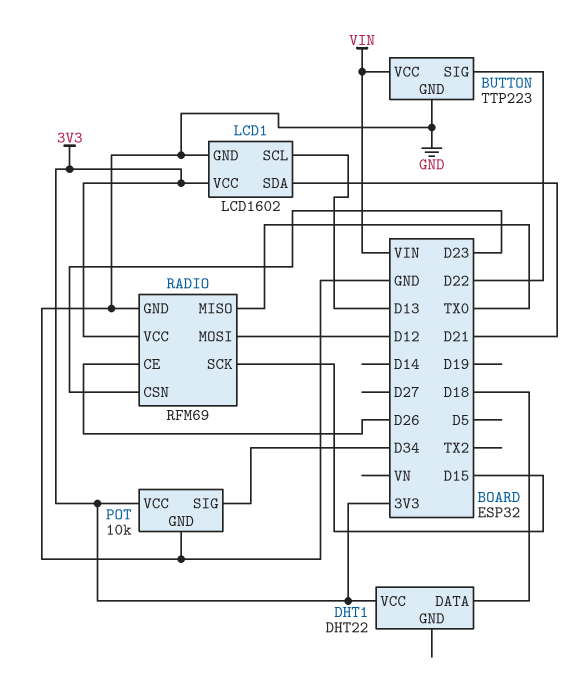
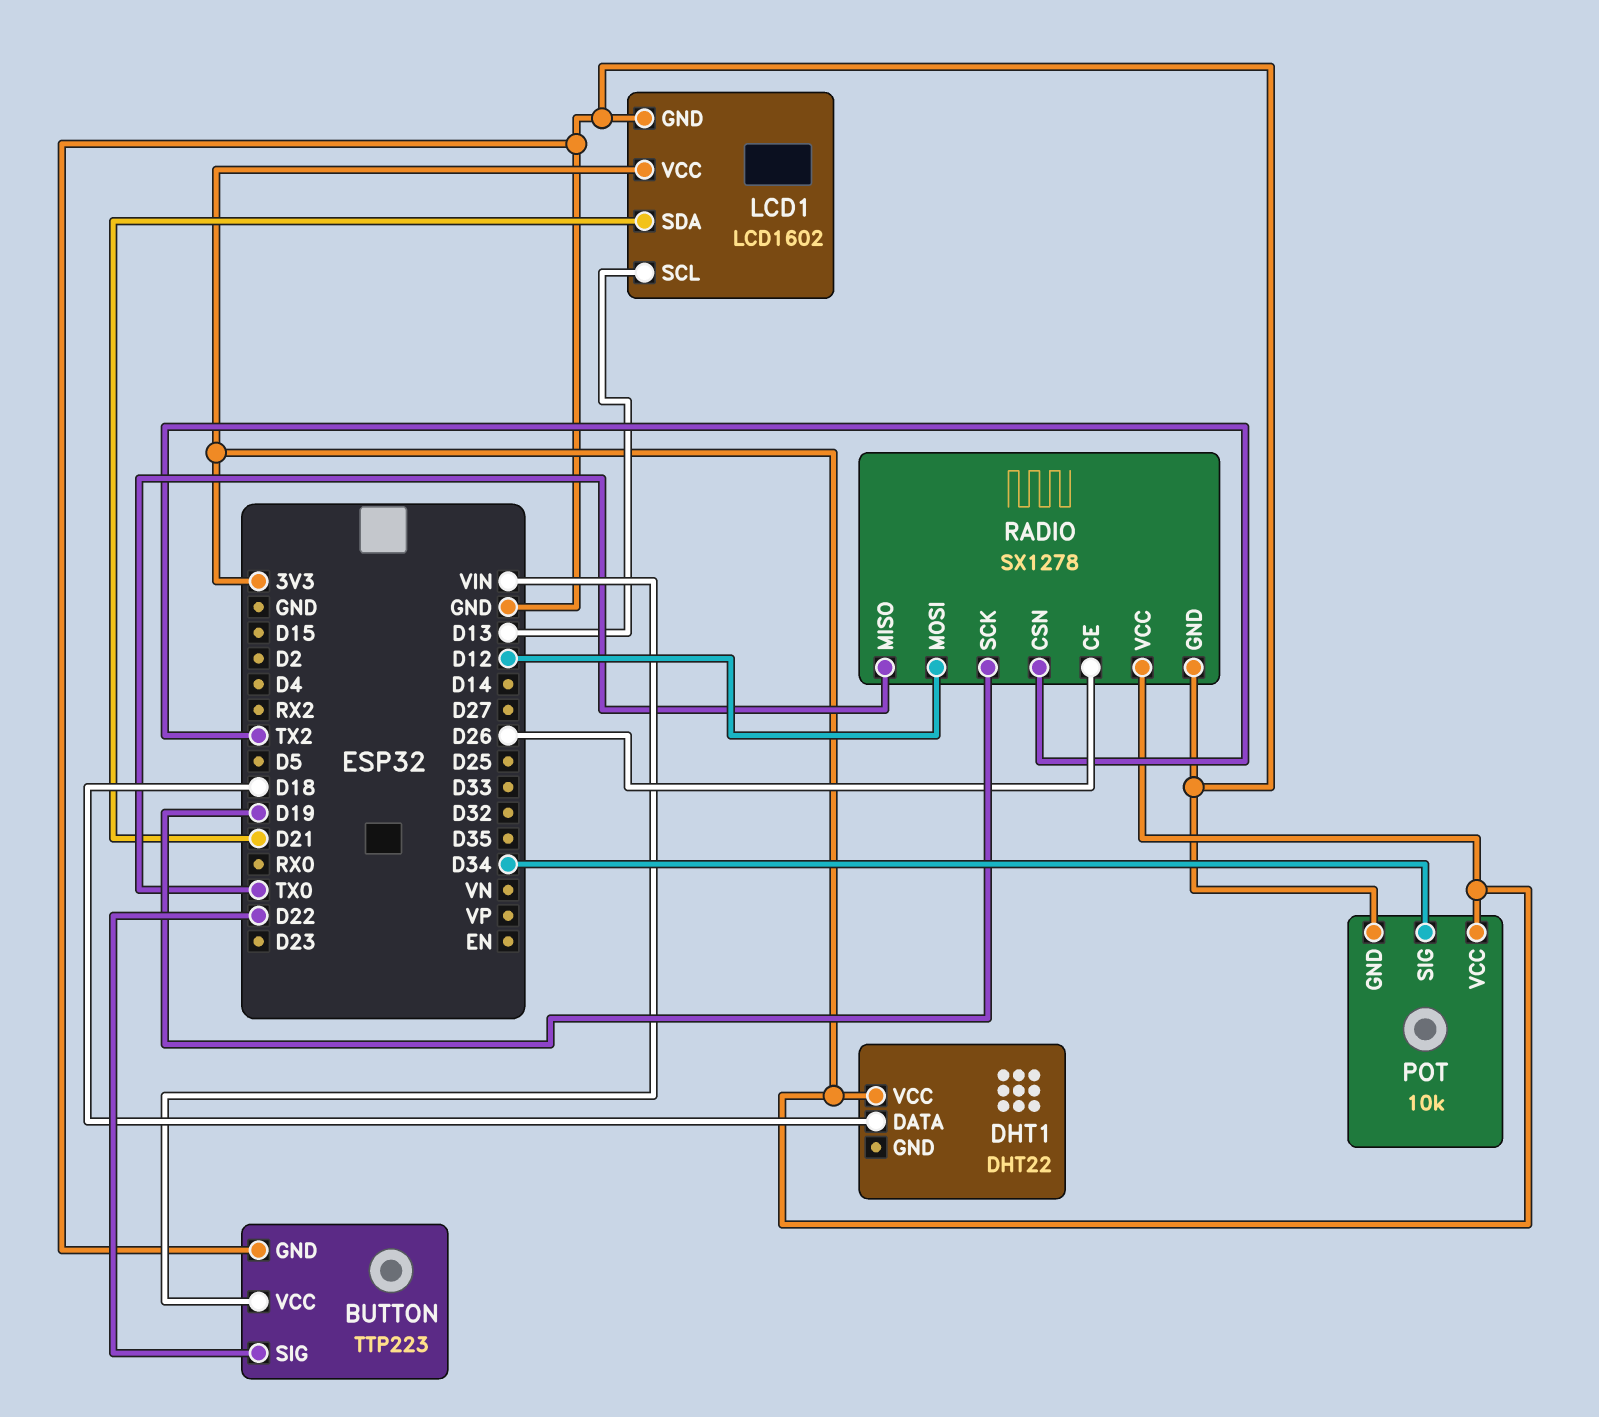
RADIO: RFM69 -> SX1278
RADIO pin CSN: D23 -> TX2
RADIO pin SCK: D15 -> D19

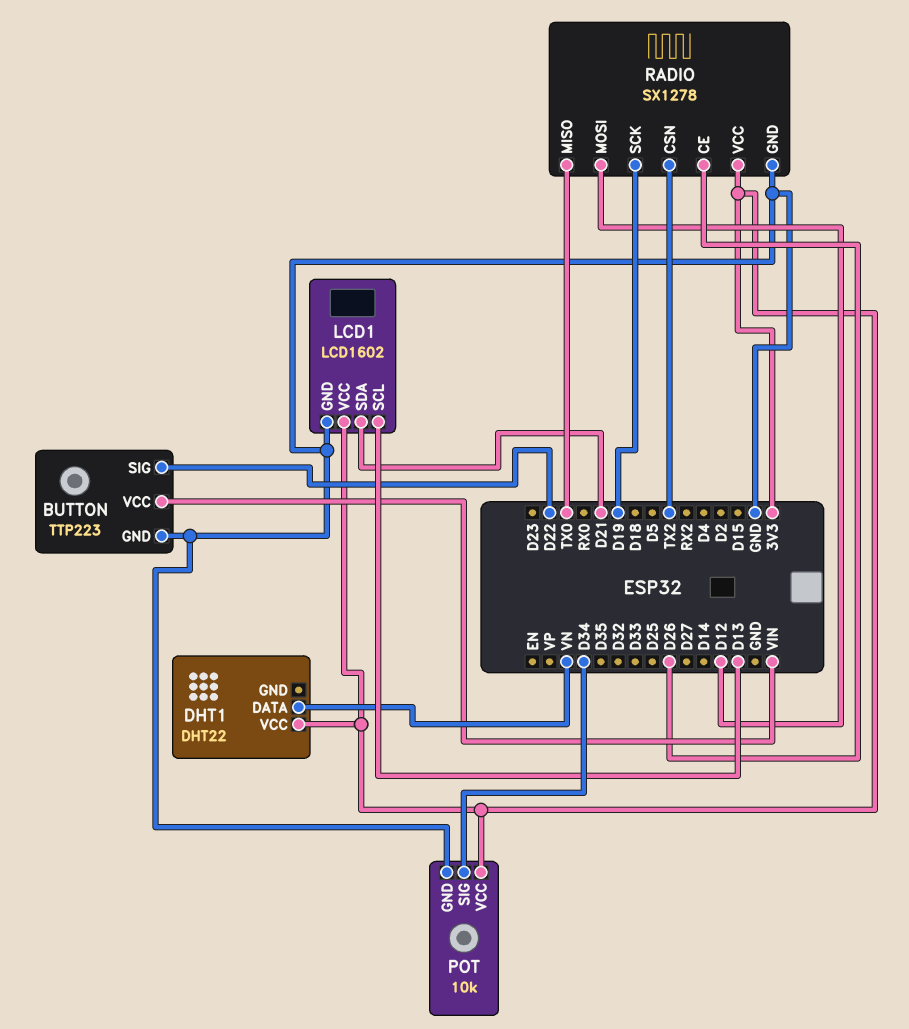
DHT1 pin DATA: D18 -> VN

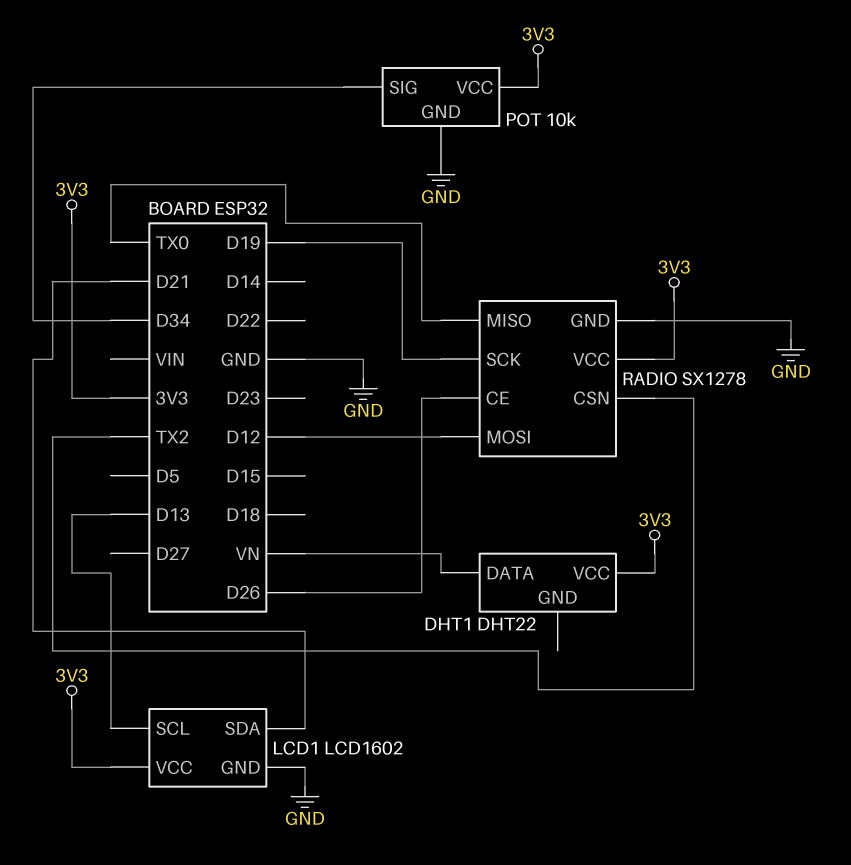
BUTTON: TTP223 -> none
BUTTON pin GND: GND -> none
BUTTON pin SIG: D22 -> none
BUTTON pin VCC: VIN -> none

